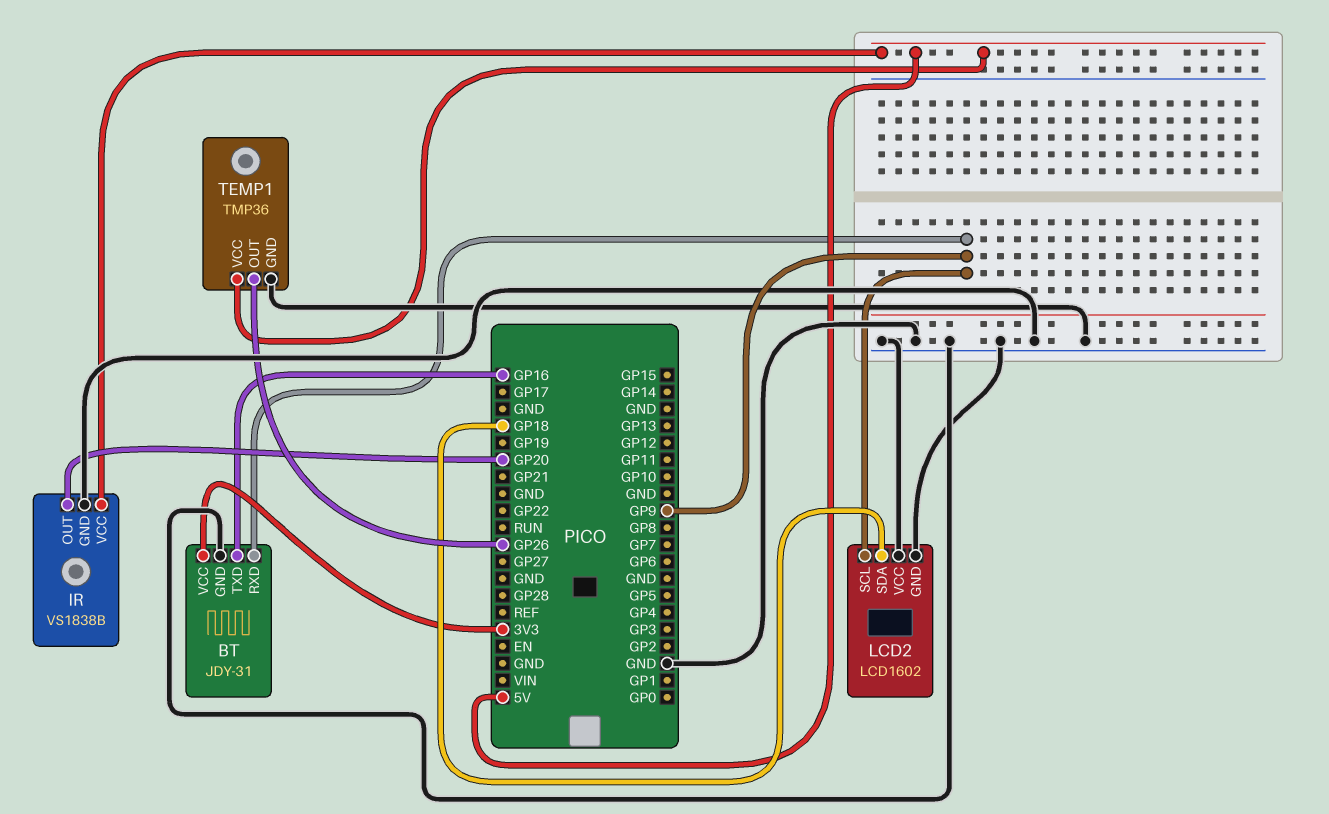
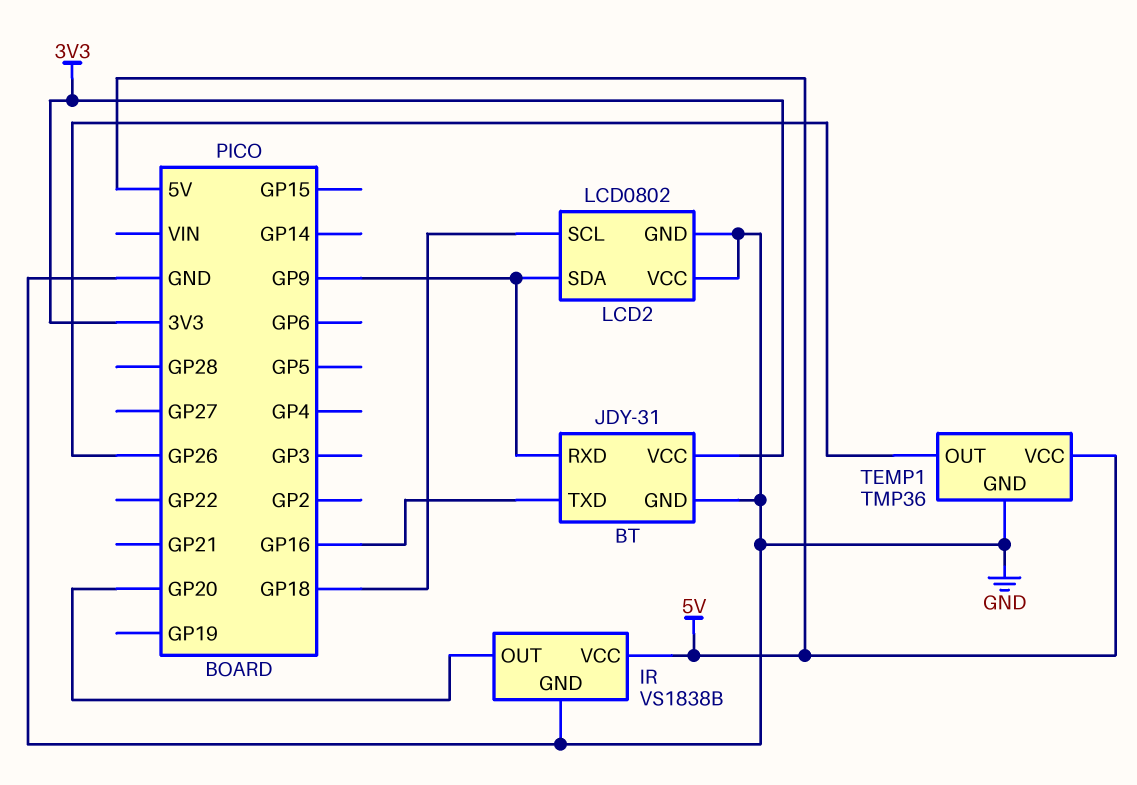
LCD2: LCD1602 -> LCD0802
LCD2 pin SCL: GP9 -> GP18
LCD2 pin SDA: GP18 -> GP9

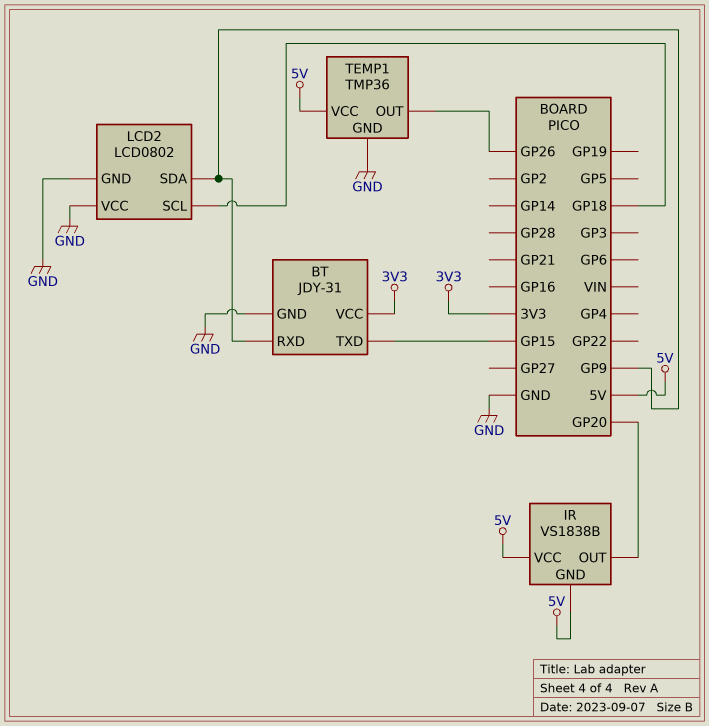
BT pin TXD: GP16 -> GP15
IR pin GND: GND -> 5V

